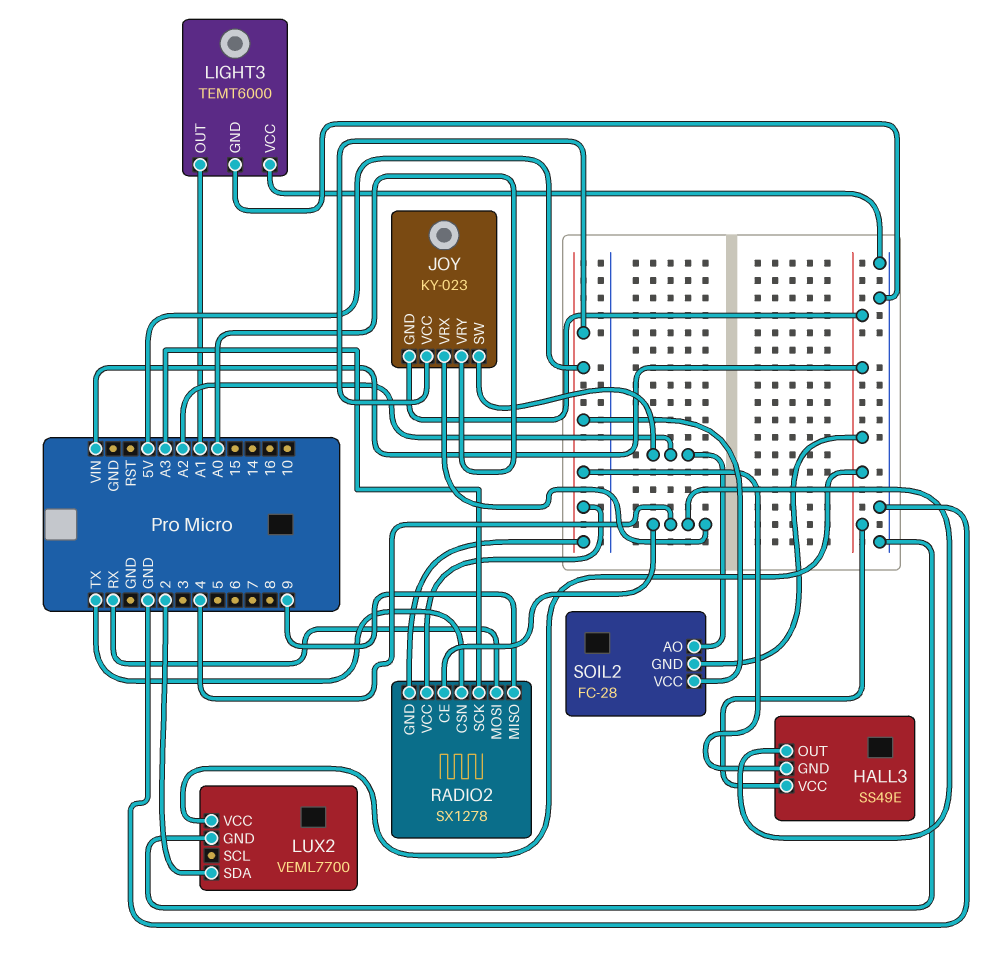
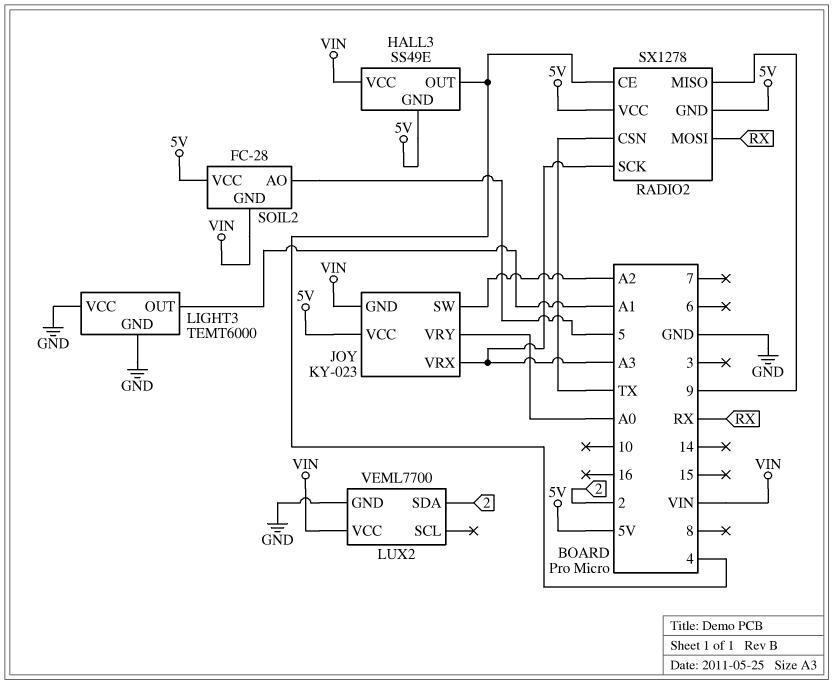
JOY pin VRX: 4 -> A3
SOIL2 pin AO: A2 -> 5

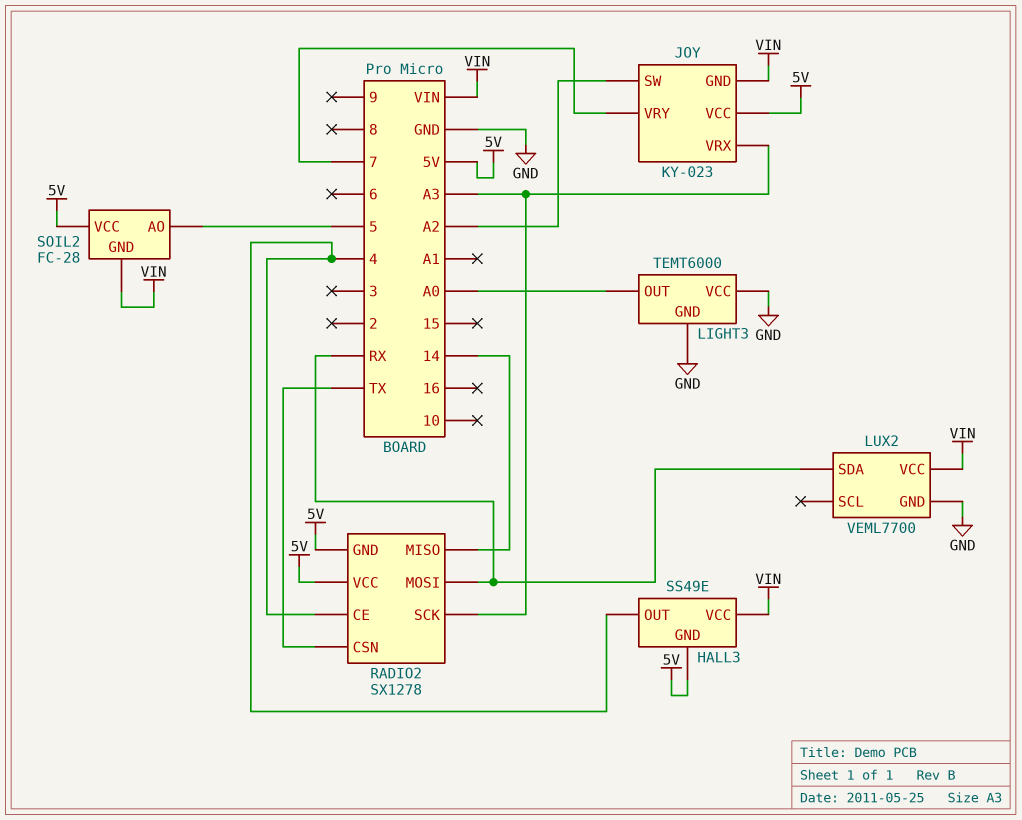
JOY pin VRY: A0 -> 7
LIGHT3 pin OUT: A1 -> A0
LUX2 pin SDA: 2 -> RX
RADIO2 pin MISO: 9 -> 14

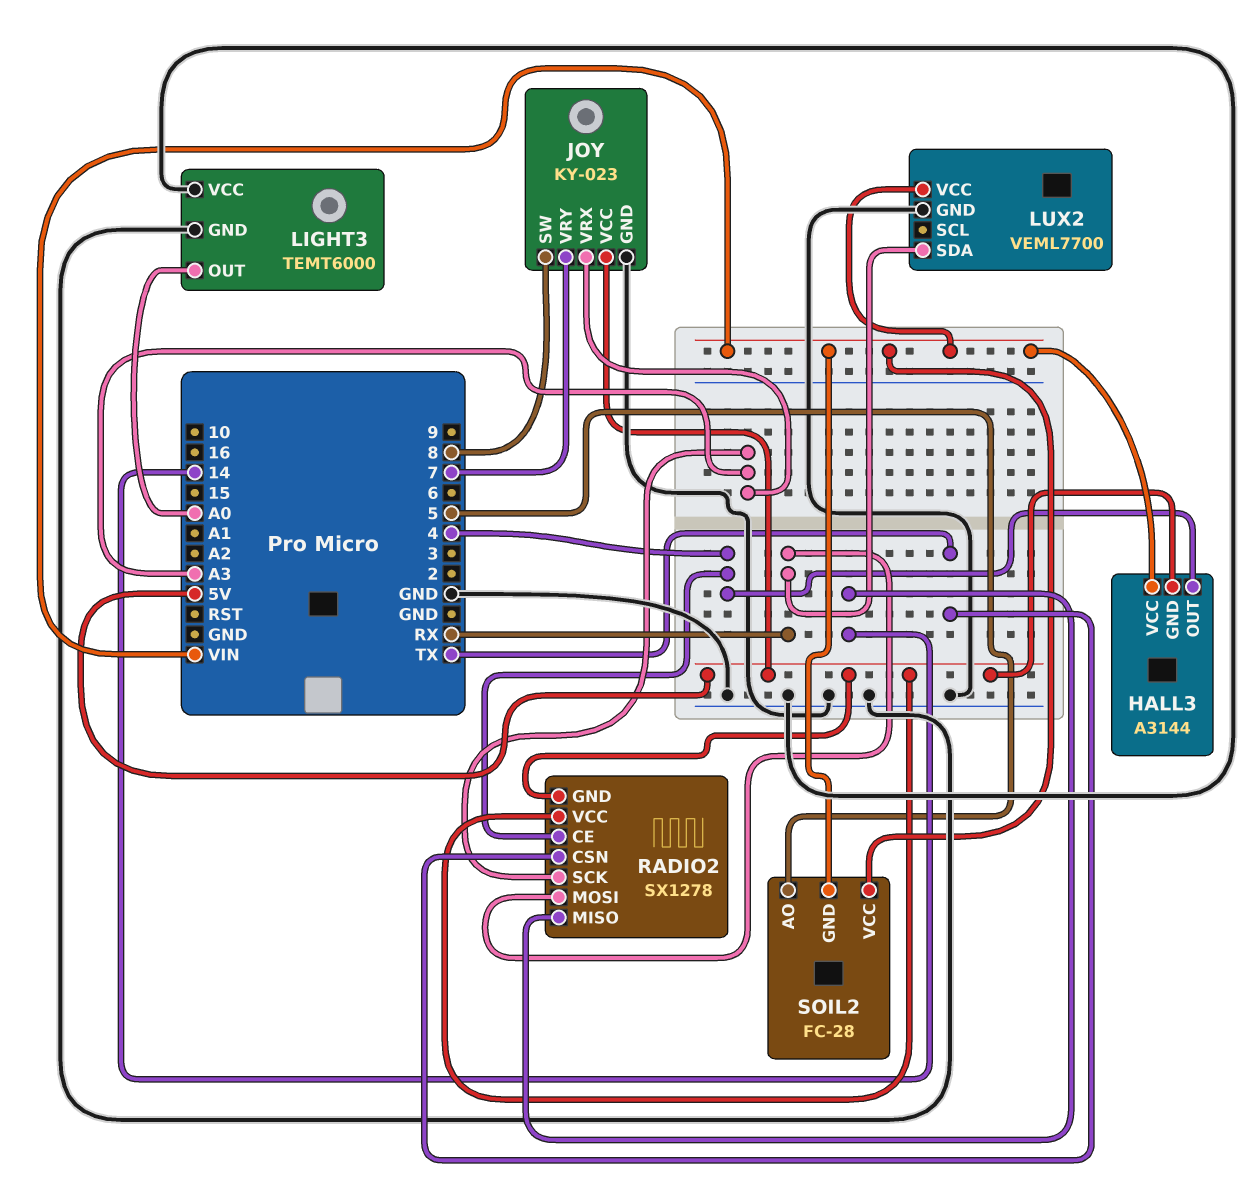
HALL3: SS49E -> A3144
JOY pin GND: VIN -> GND
JOY pin SW: A2 -> 8
SOIL2 pin VCC: 5V -> VIN

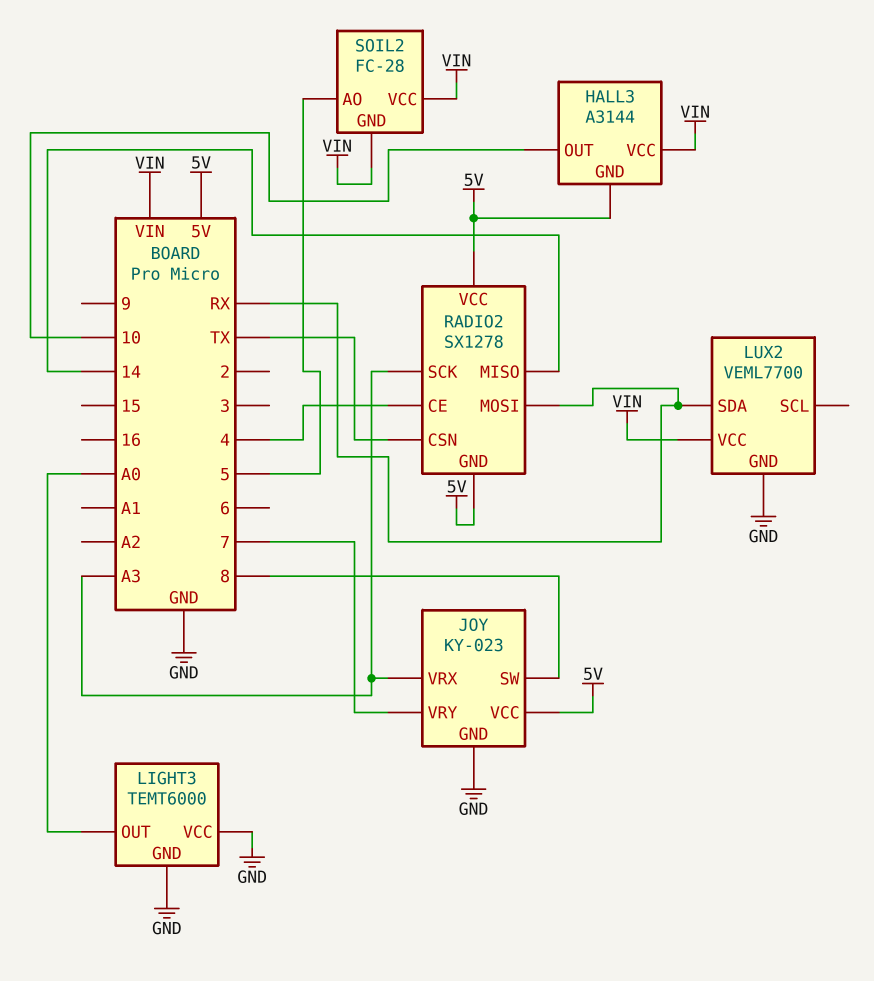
HALL3 pin OUT: 4 -> 10

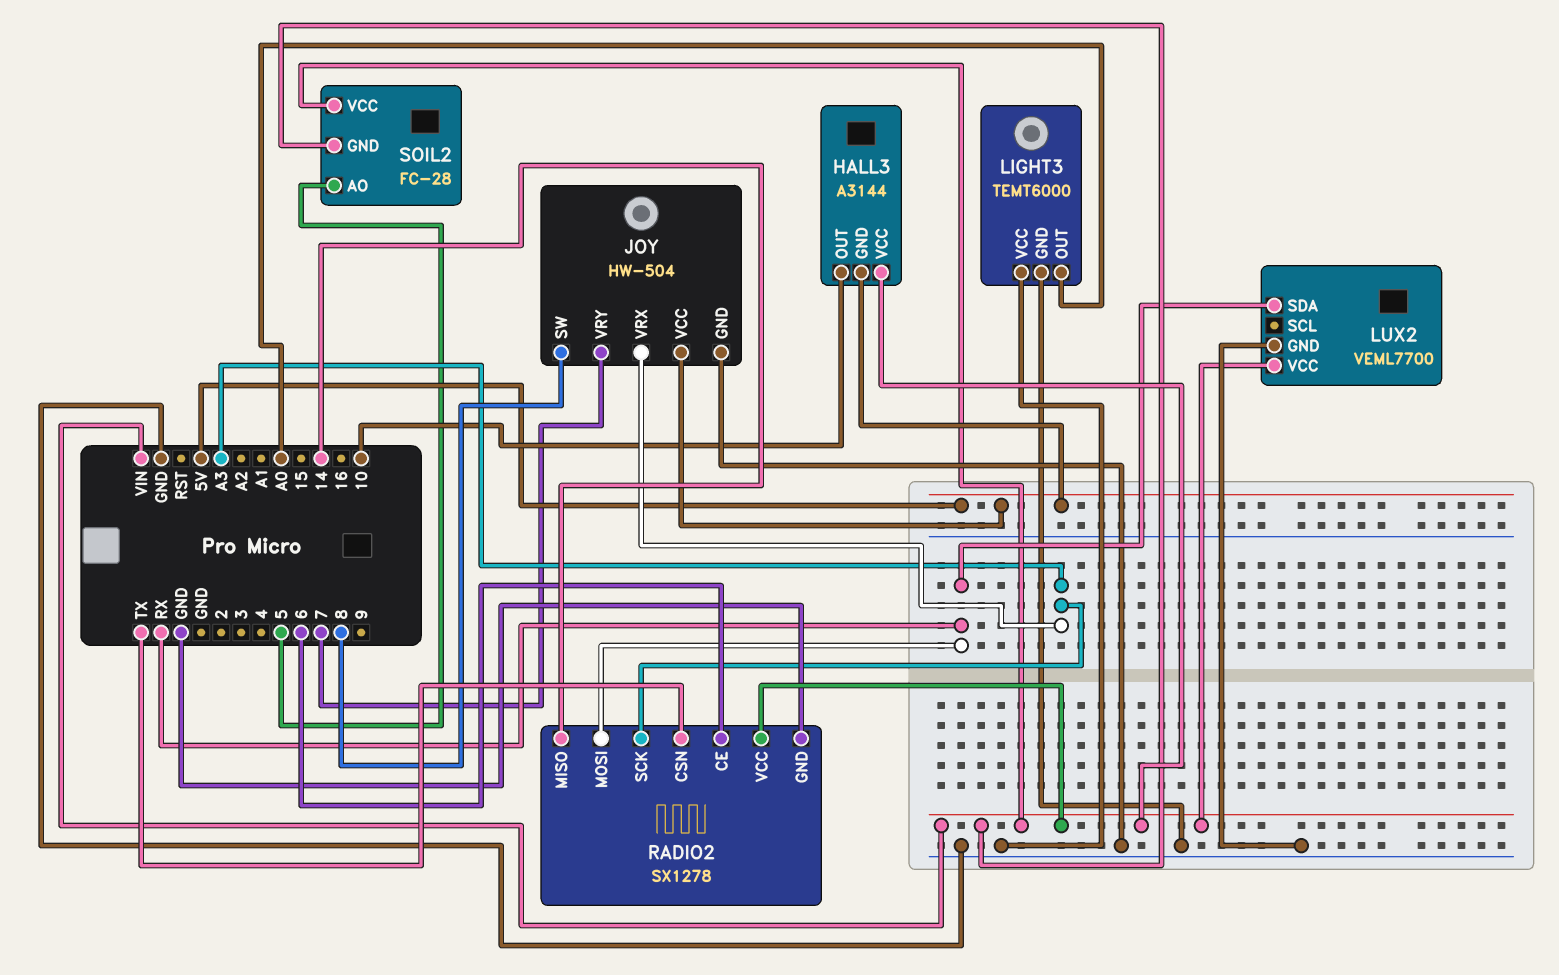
JOY: KY-023 -> HW-504
RADIO2 pin CE: 4 -> 6
RADIO2 pin GND: 5V -> GND
RADIO2 pin VCC: 5V -> VIN

